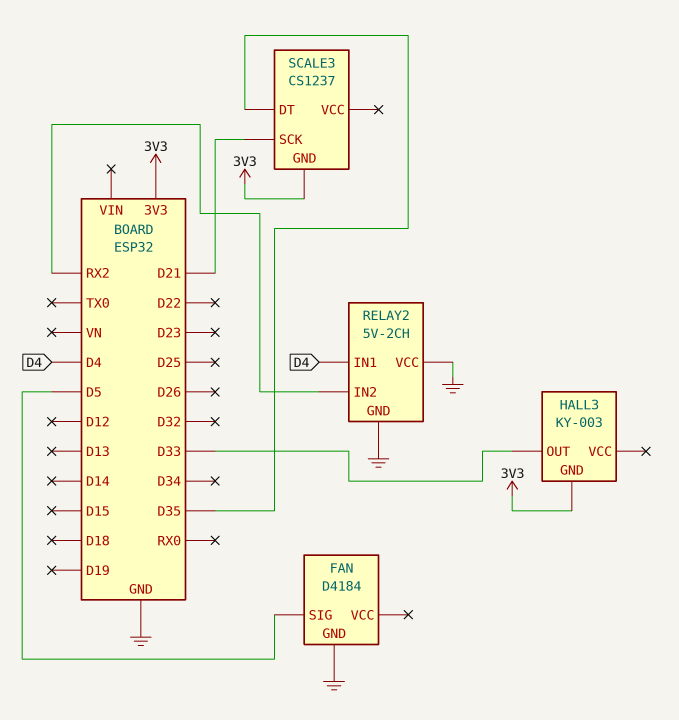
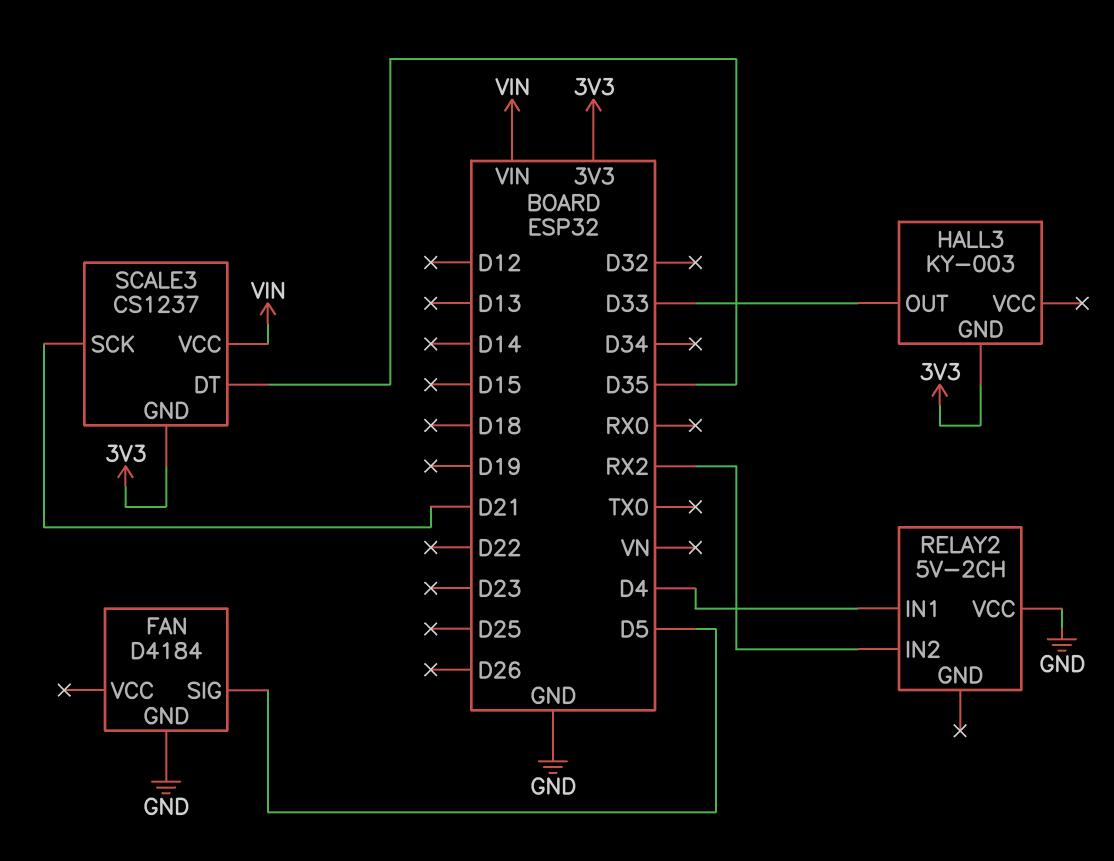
RELAY2 pin GND: GND -> none
SCALE3 pin VCC: none -> VIN

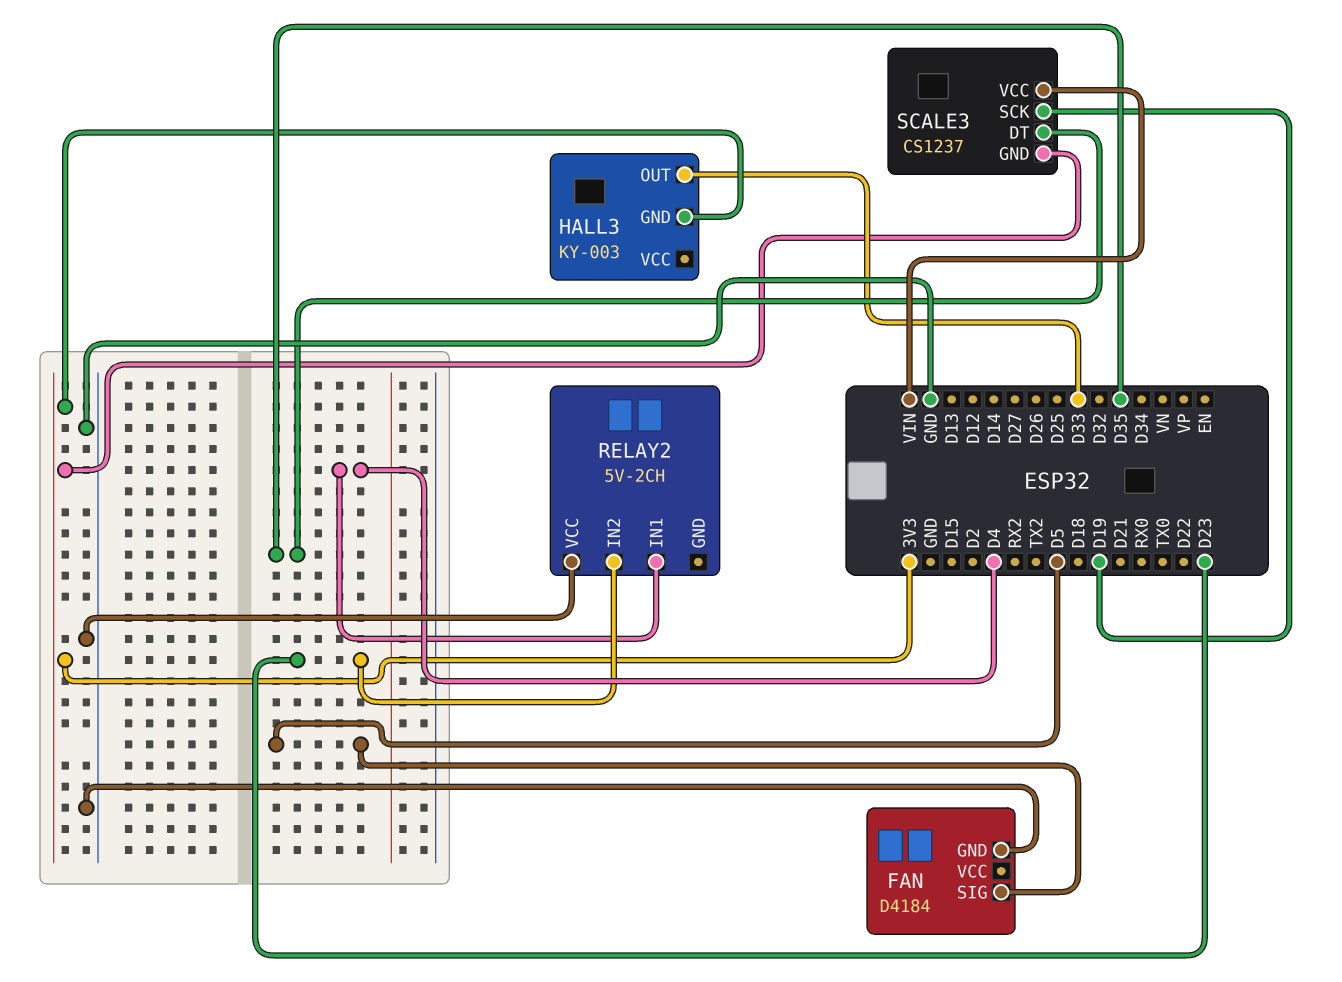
RELAY2 pin IN2: RX2 -> D23
SCALE3 pin SCK: D21 -> D19

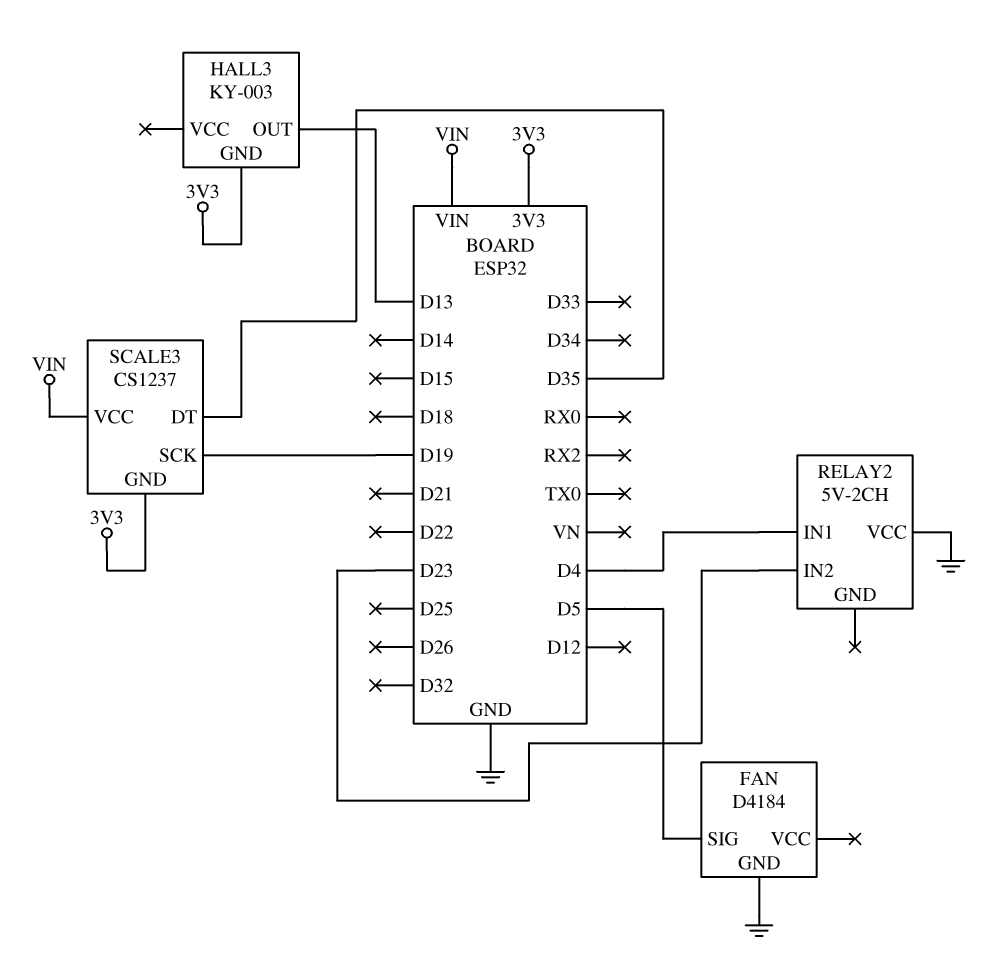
HALL3 pin OUT: D33 -> D13

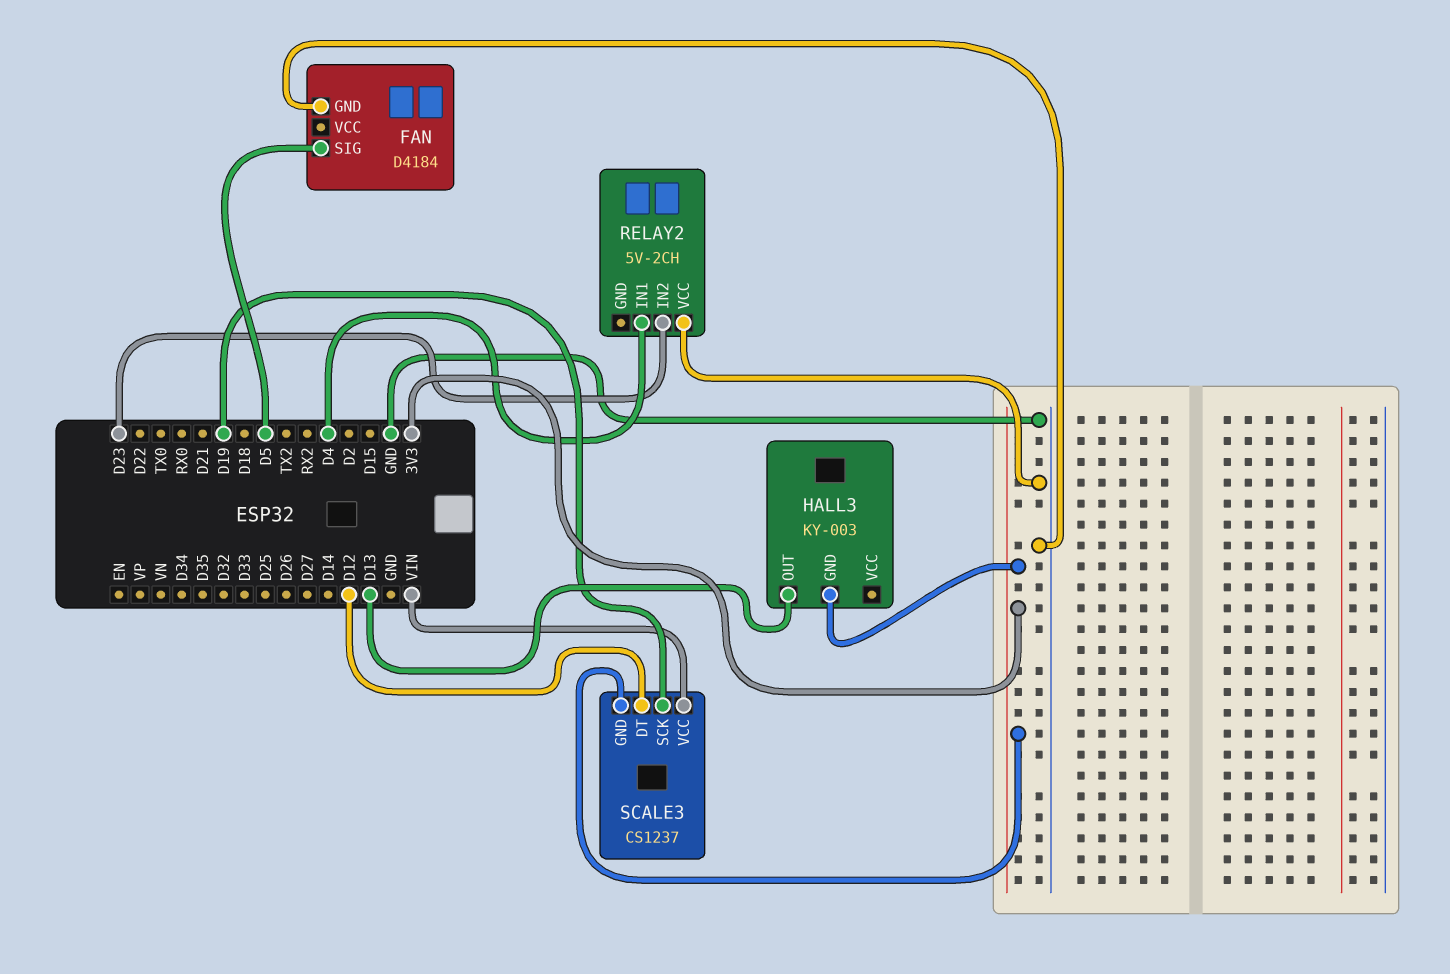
SCALE3 pin DT: D35 -> D12

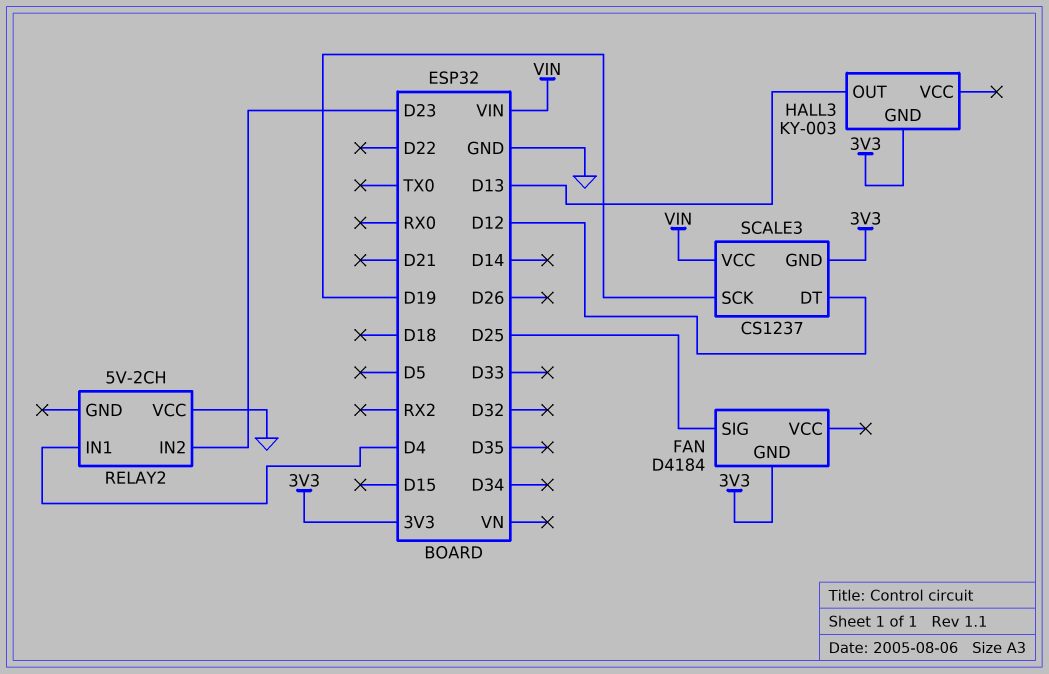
FAN pin GND: GND -> 3V3
FAN pin SIG: D5 -> D25

